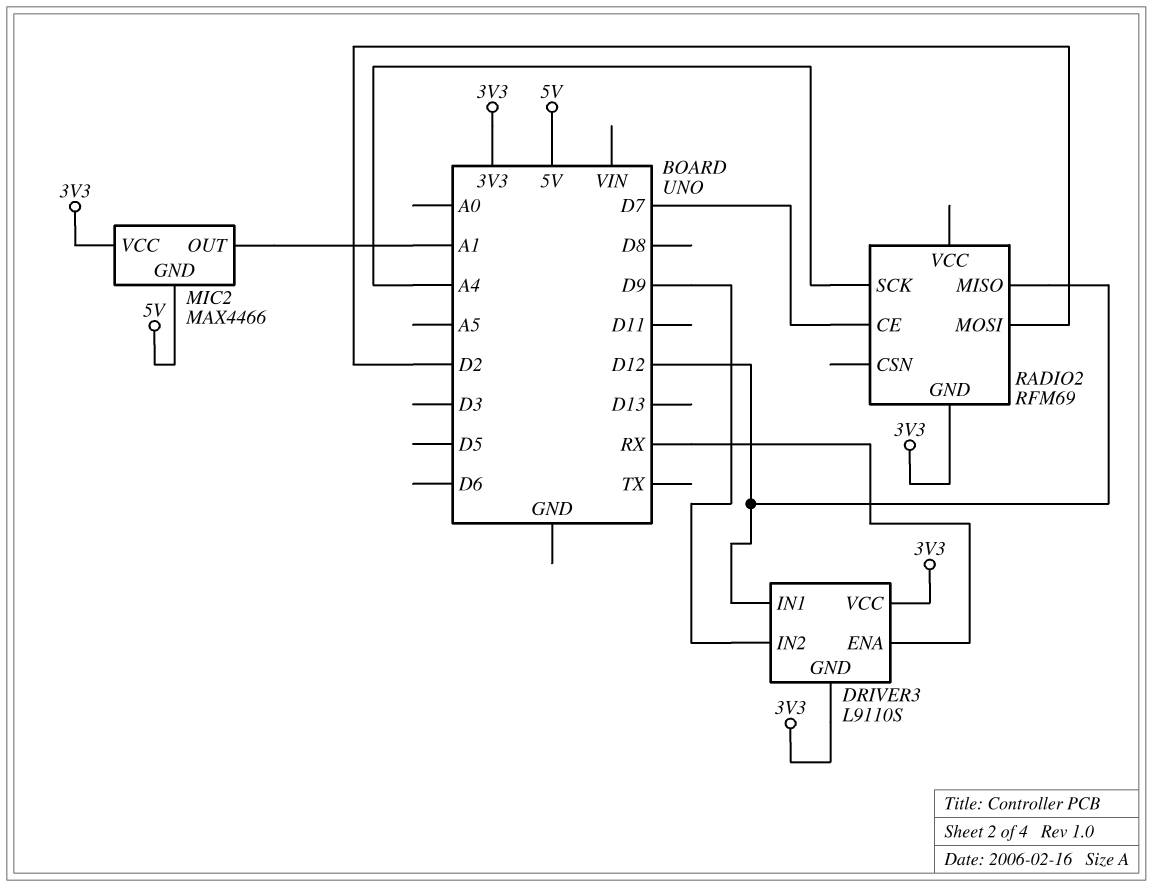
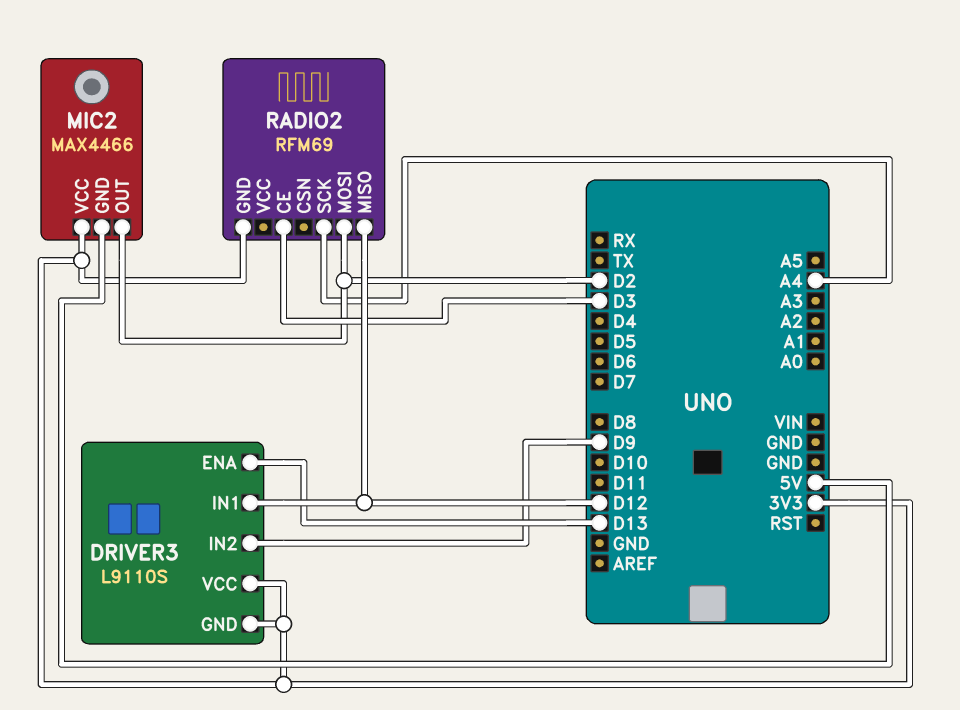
DRIVER3 pin ENA: RX -> D13
MIC2 pin OUT: A1 -> D2
RADIO2 pin CE: D7 -> D3

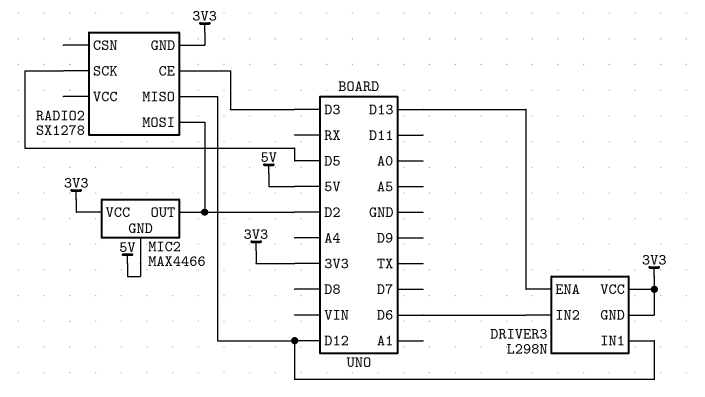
DRIVER3: L9110S -> L298N
DRIVER3 pin IN2: D9 -> D6
RADIO2: RFM69 -> SX1278
RADIO2 pin SCK: A4 -> D5

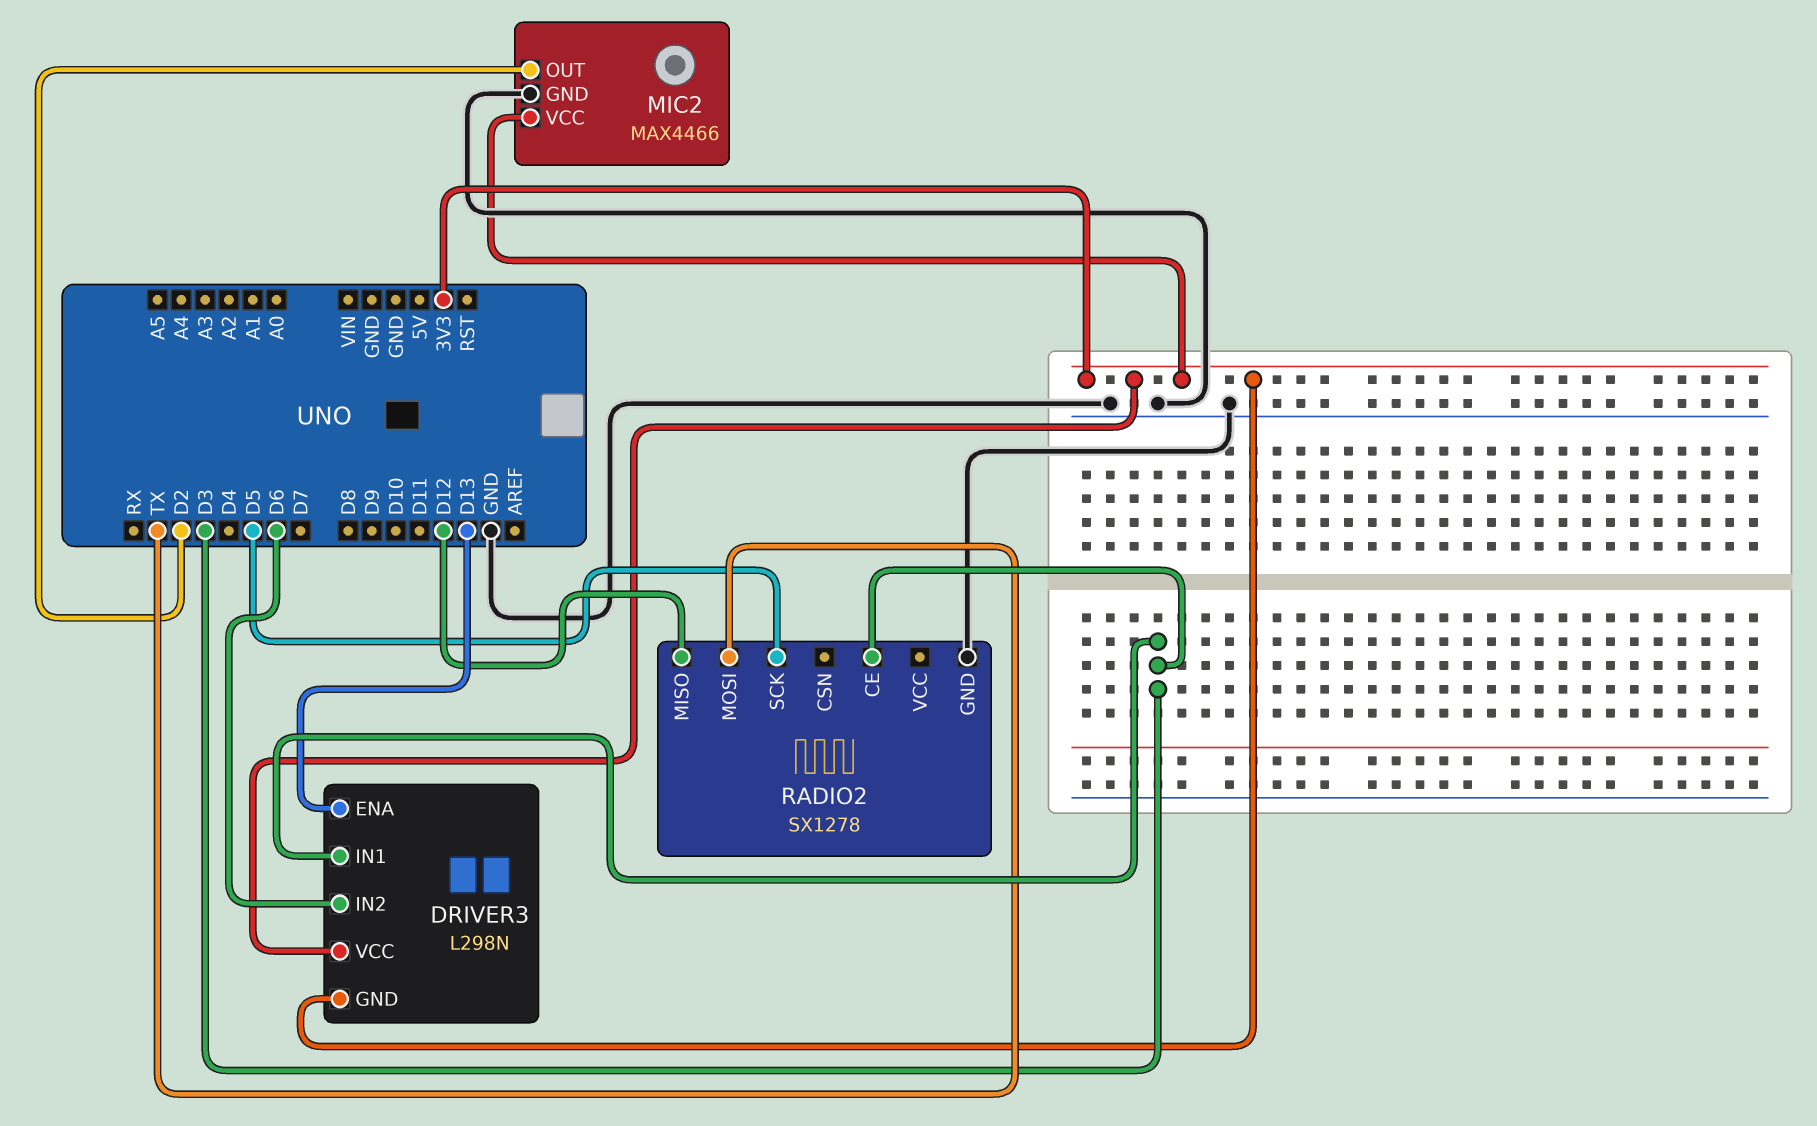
DRIVER3 pin IN1: D12 -> D3
MIC2 pin GND: 5V -> GND
RADIO2 pin GND: 3V3 -> GND
RADIO2 pin MOSI: D2 -> TX

